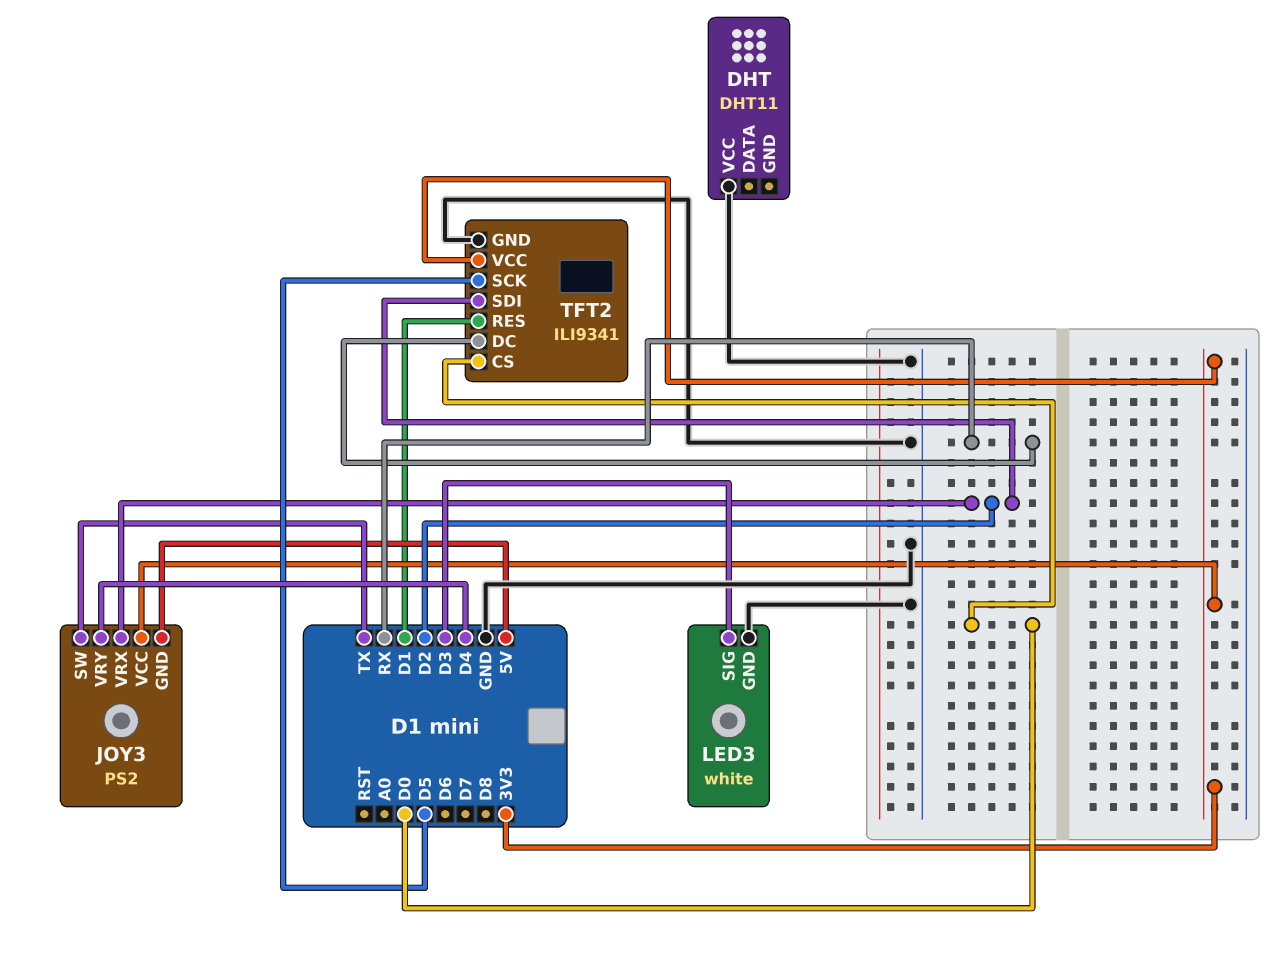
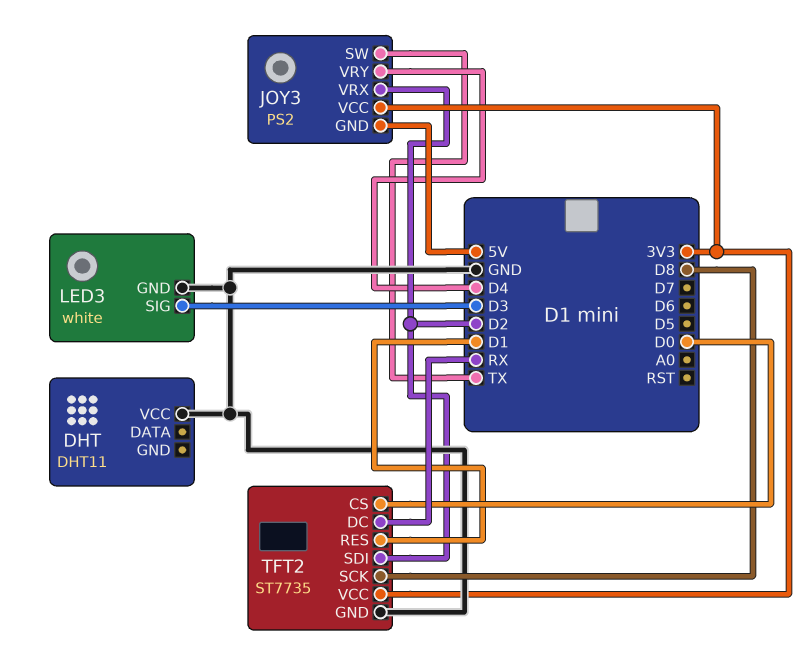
TFT2: ILI9341 -> ST7735
TFT2 pin SCK: D5 -> D8

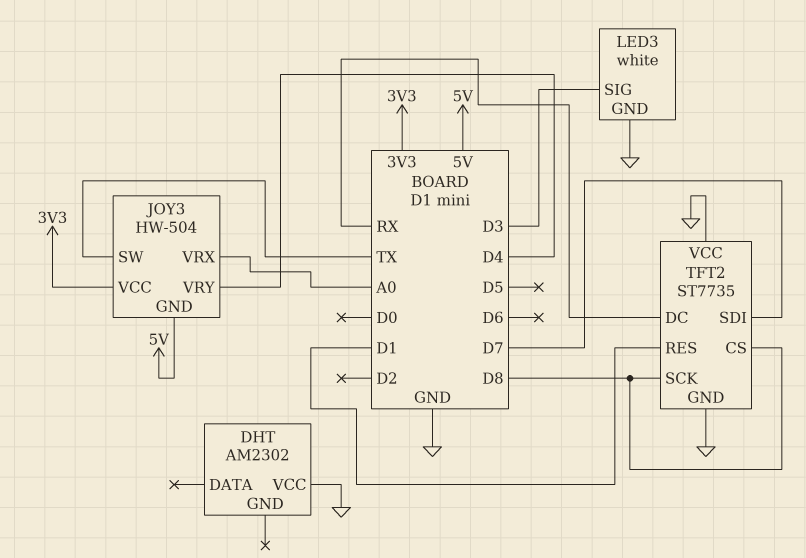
DHT: DHT11 -> AM2302
JOY3: PS2 -> HW-504
JOY3 pin VRX: D2 -> A0
TFT2 pin CS: D0 -> D8
TFT2 pin SDI: D2 -> D7
TFT2 pin VCC: 3V3 -> GND

